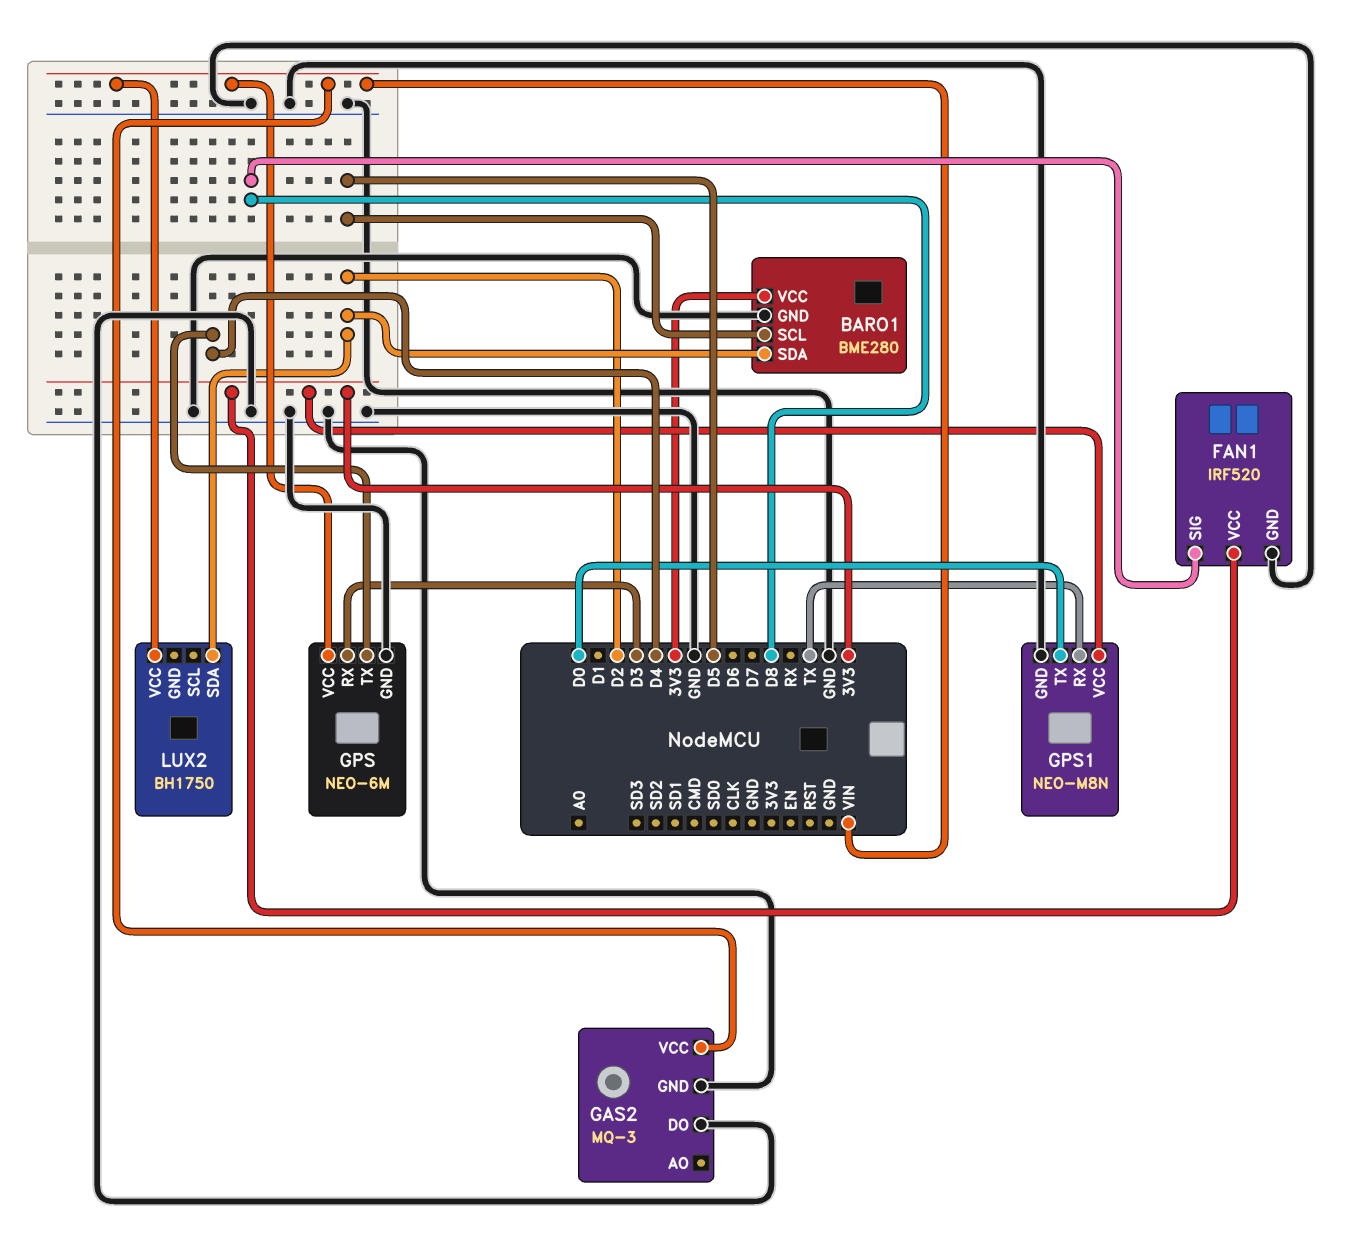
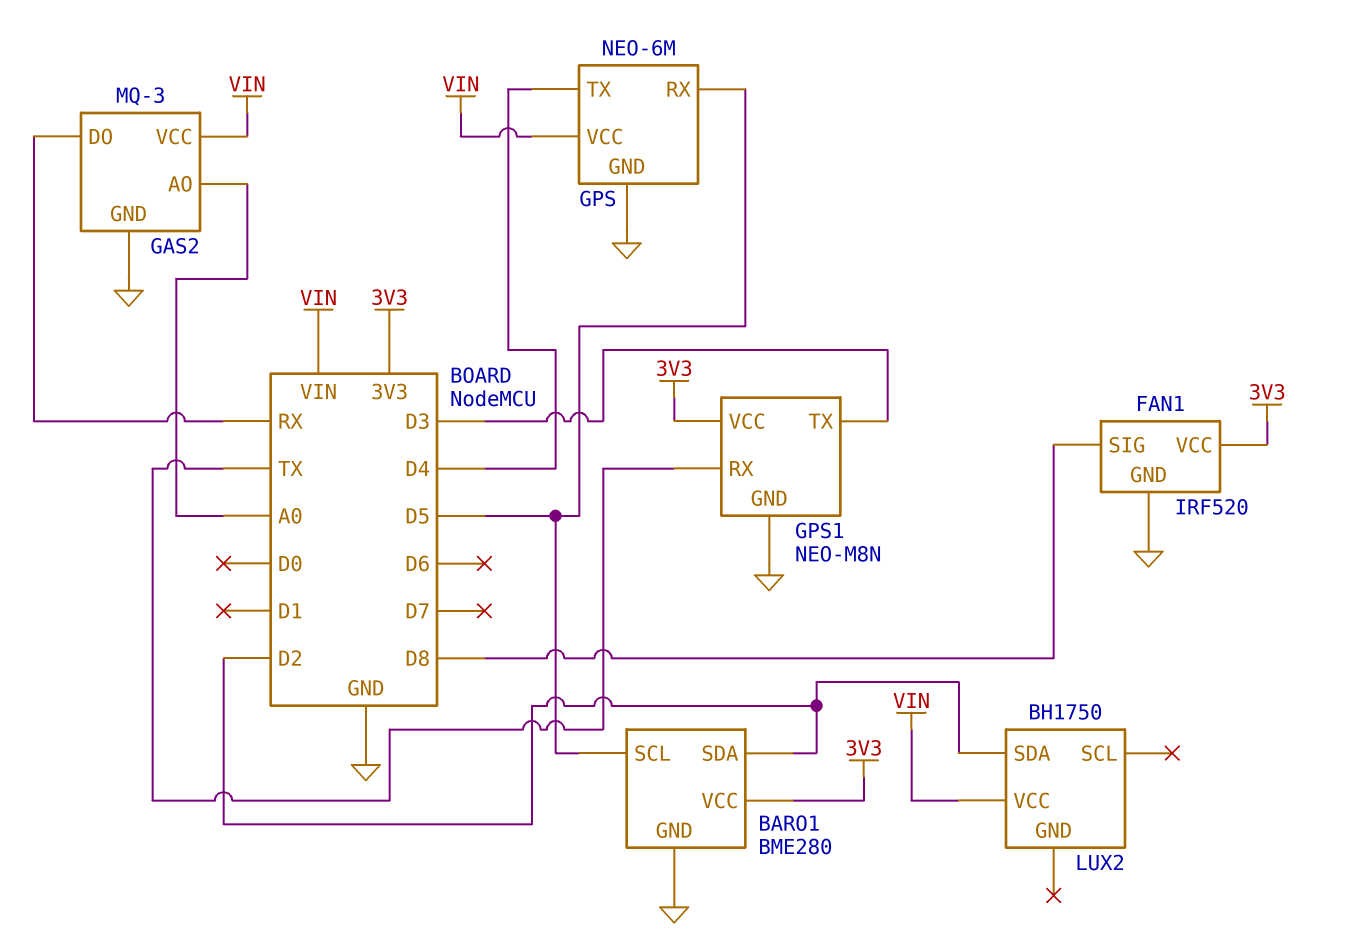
GAS2 pin AO: none -> A0
GAS2 pin DO: GND -> RX
GPS pin RX: D3 -> D5
GPS1 pin TX: D0 -> D3

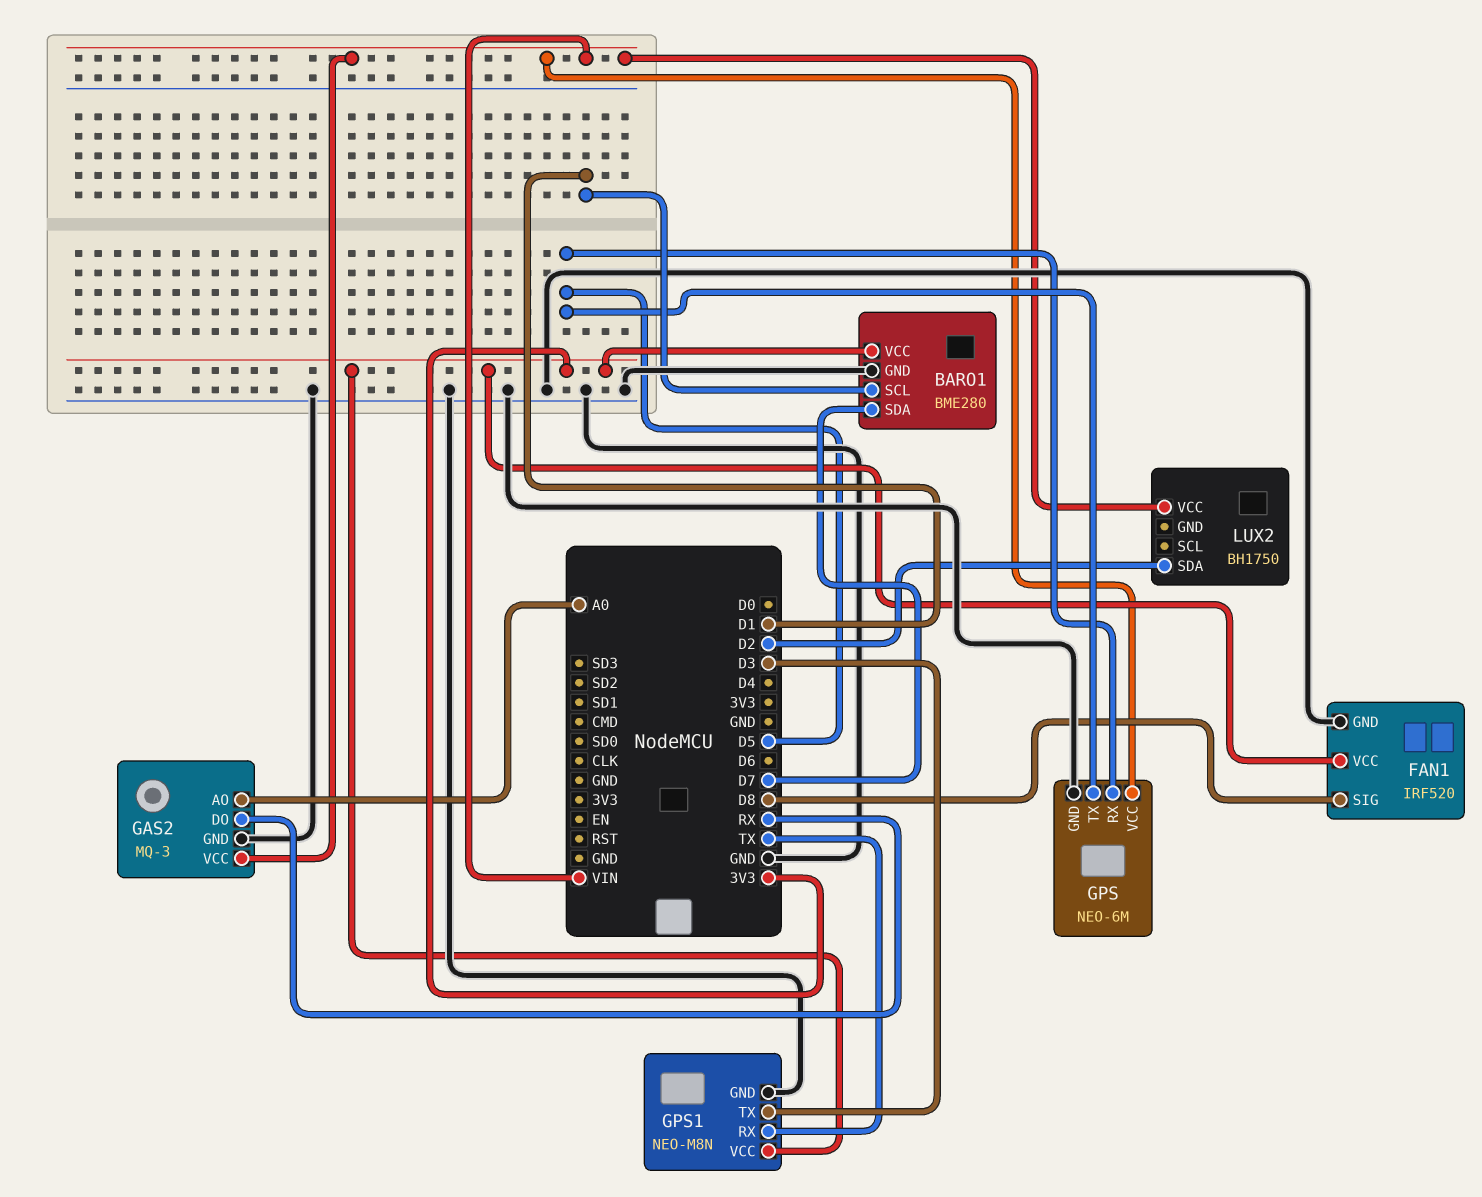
BARO1 pin SCL: D5 -> D1
BARO1 pin SDA: D2 -> D7
GPS pin TX: D4 -> D5

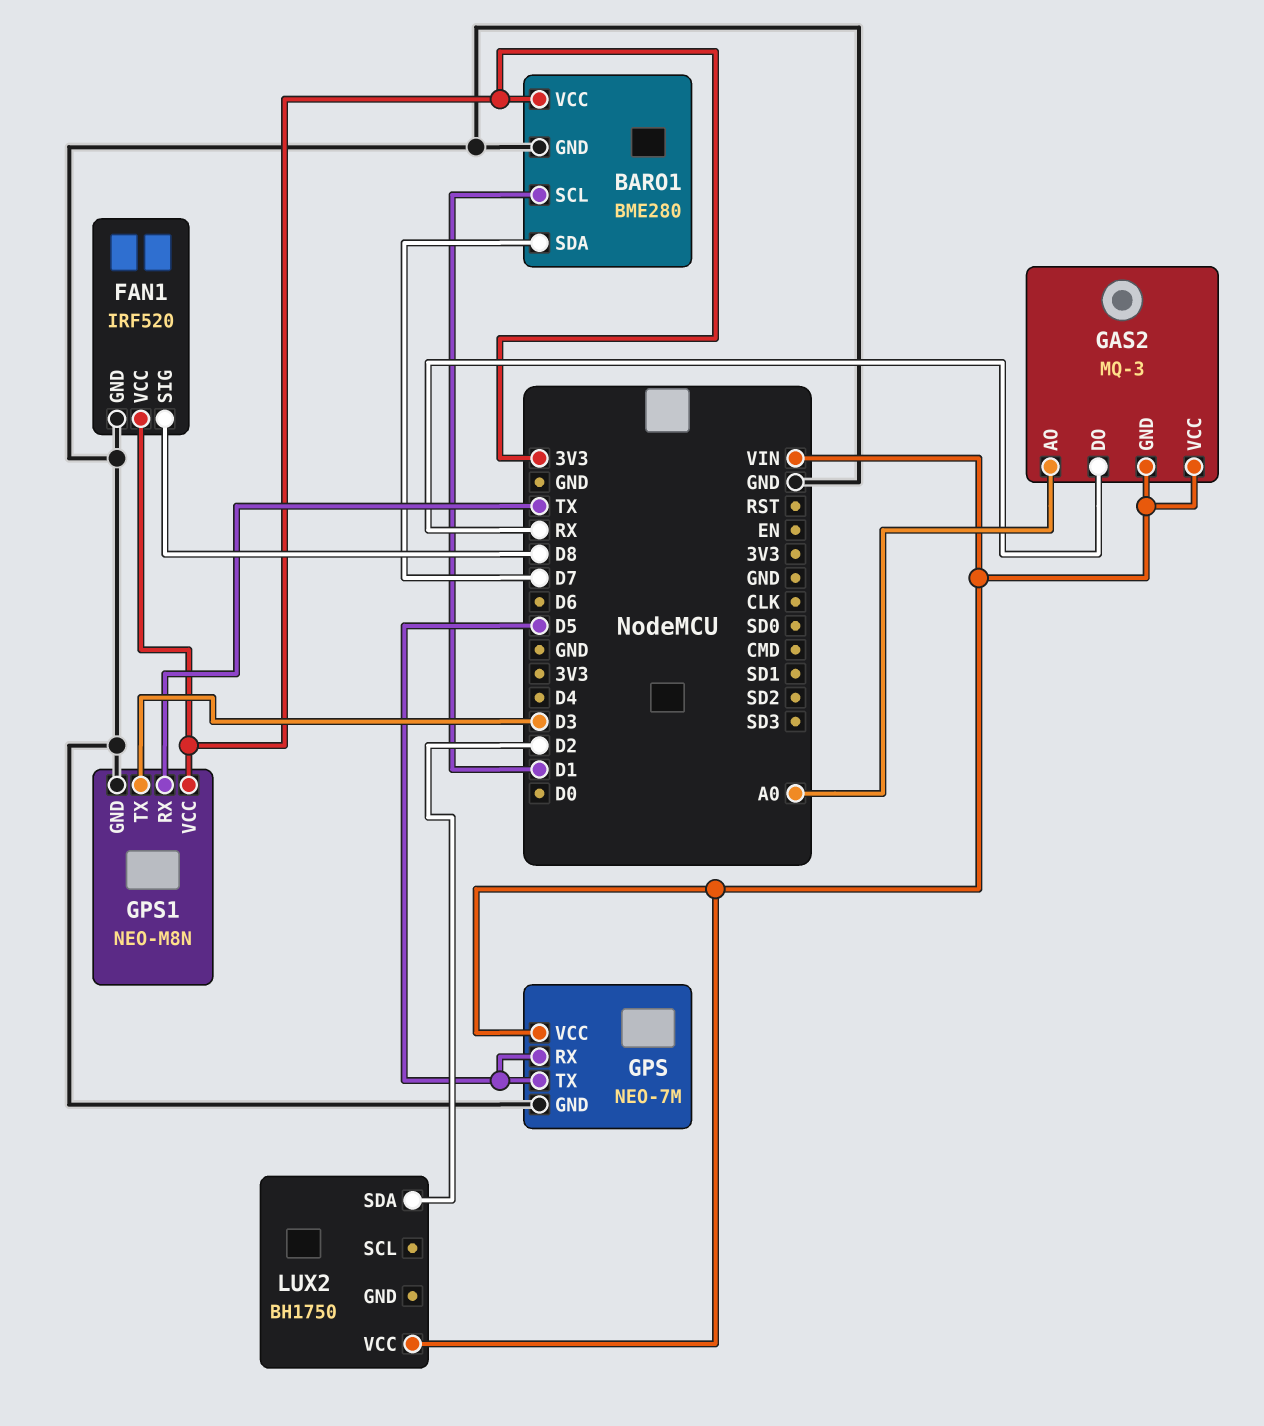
GAS2 pin GND: GND -> VIN
GPS: NEO-6M -> NEO-7M

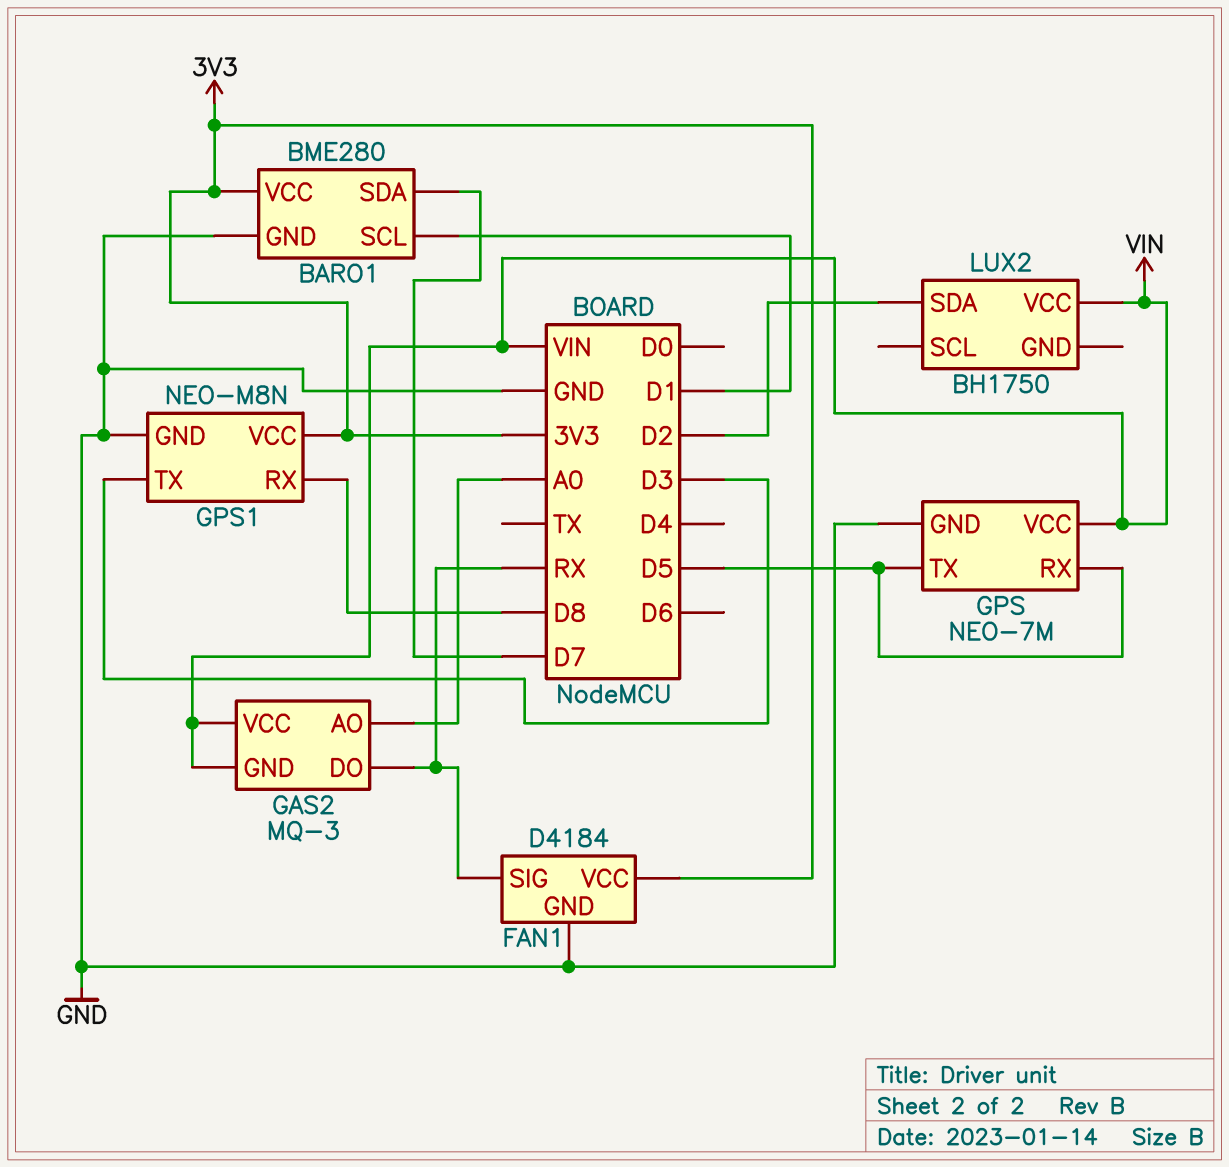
FAN1: IRF520 -> D4184
FAN1 pin SIG: D8 -> RX
GPS1 pin RX: TX -> D8

